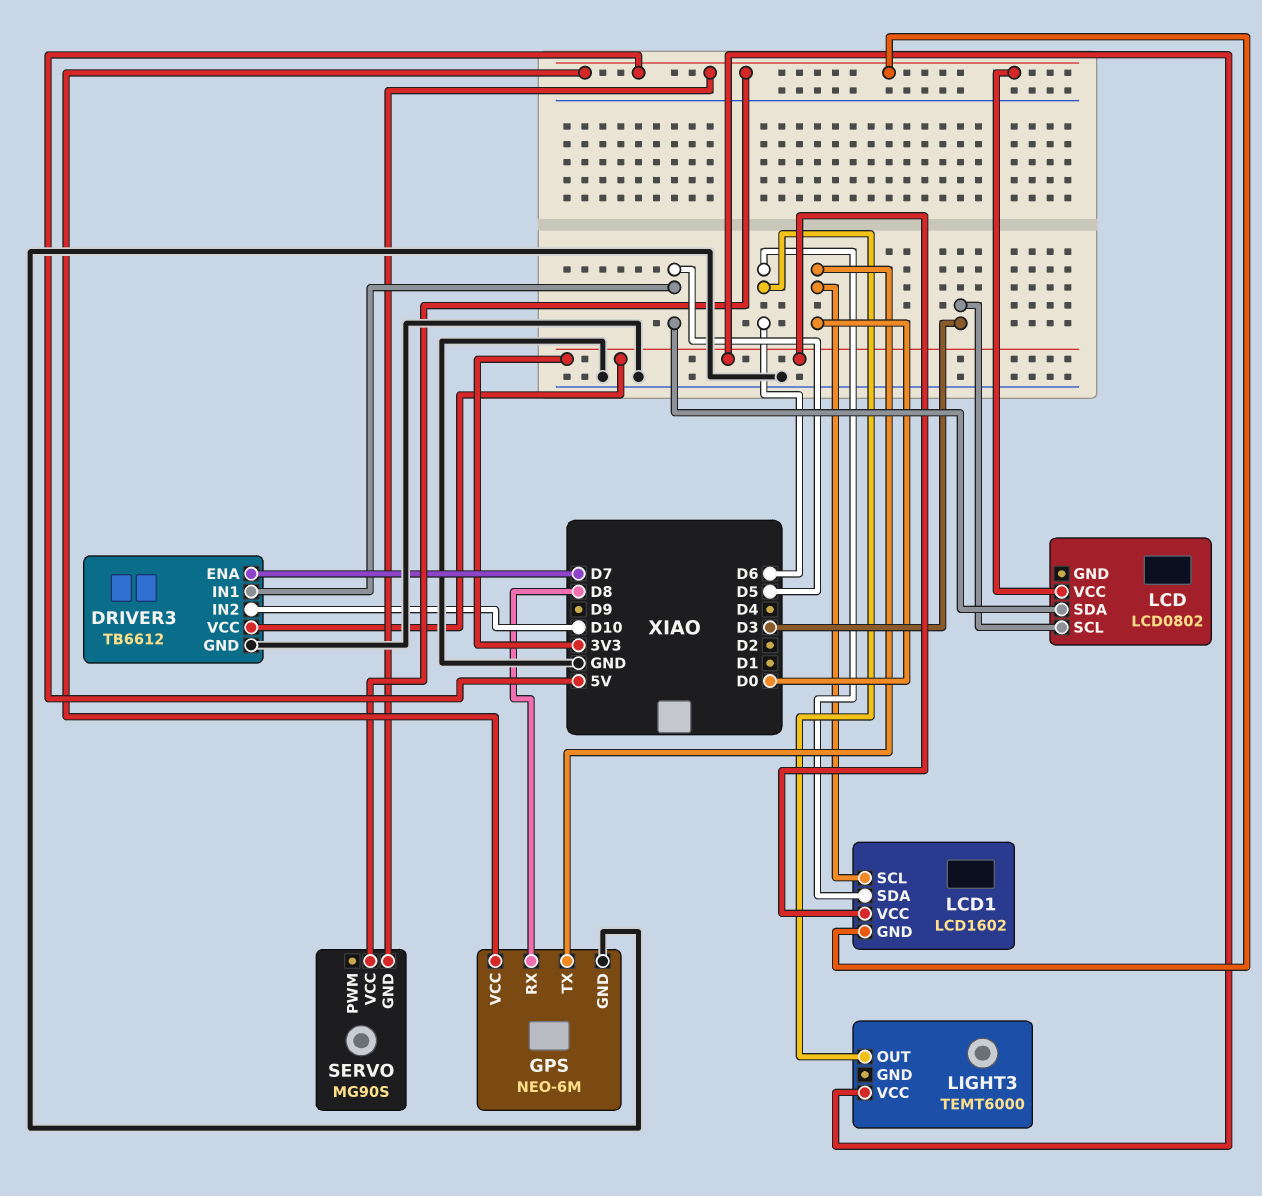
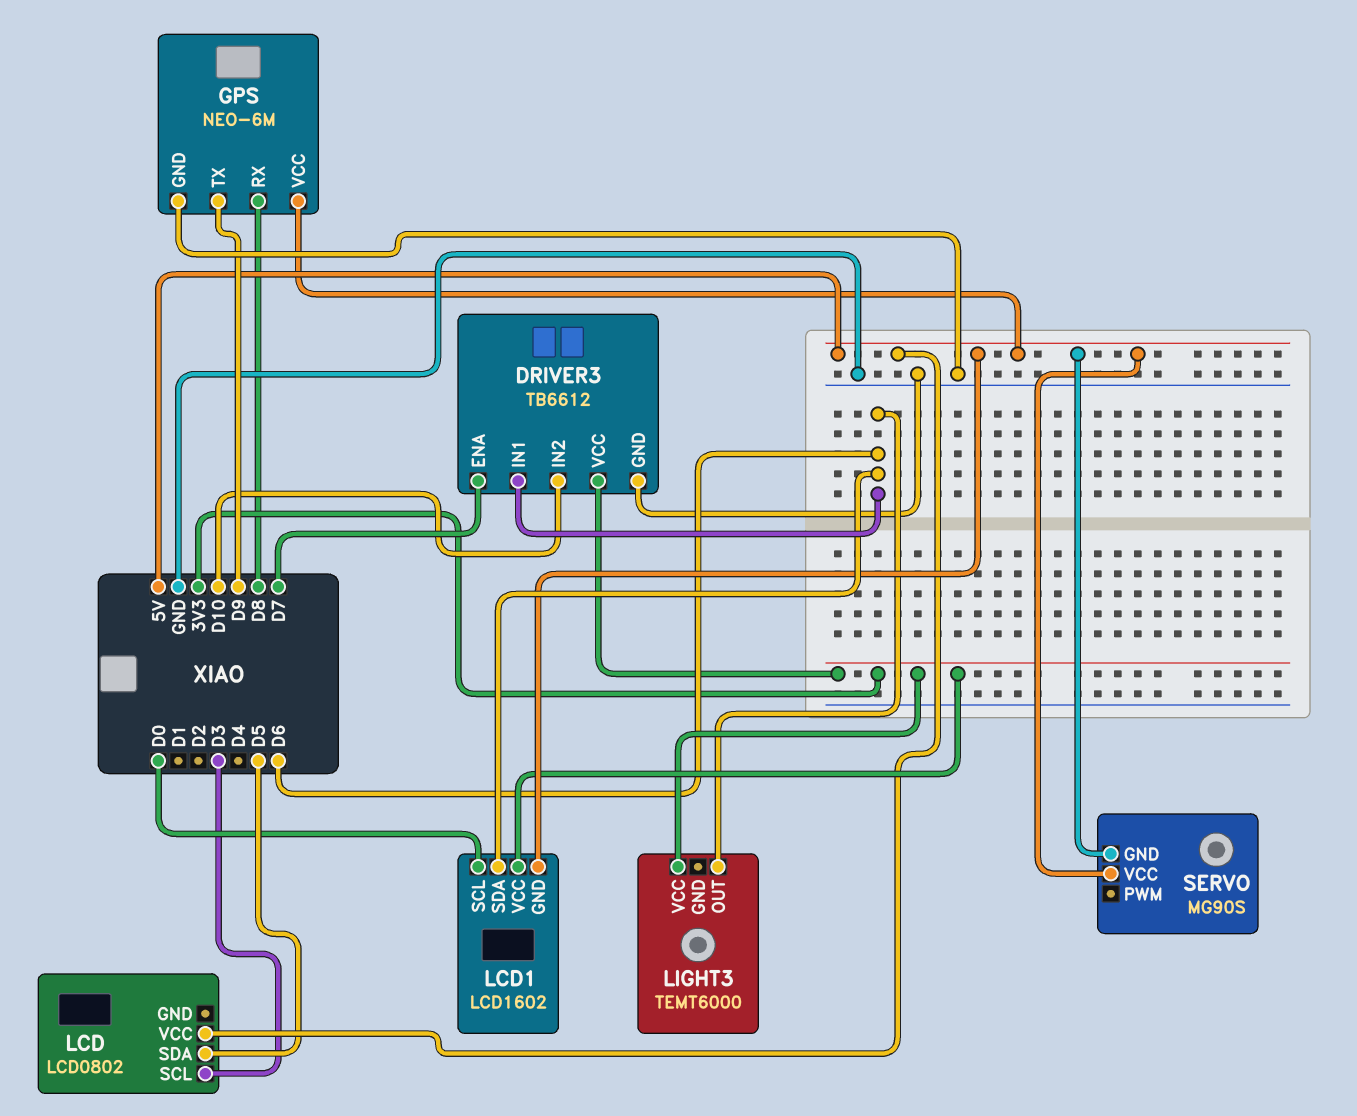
DRIVER3 pin IN1: D5 -> D6
GPS pin TX: D0 -> D9

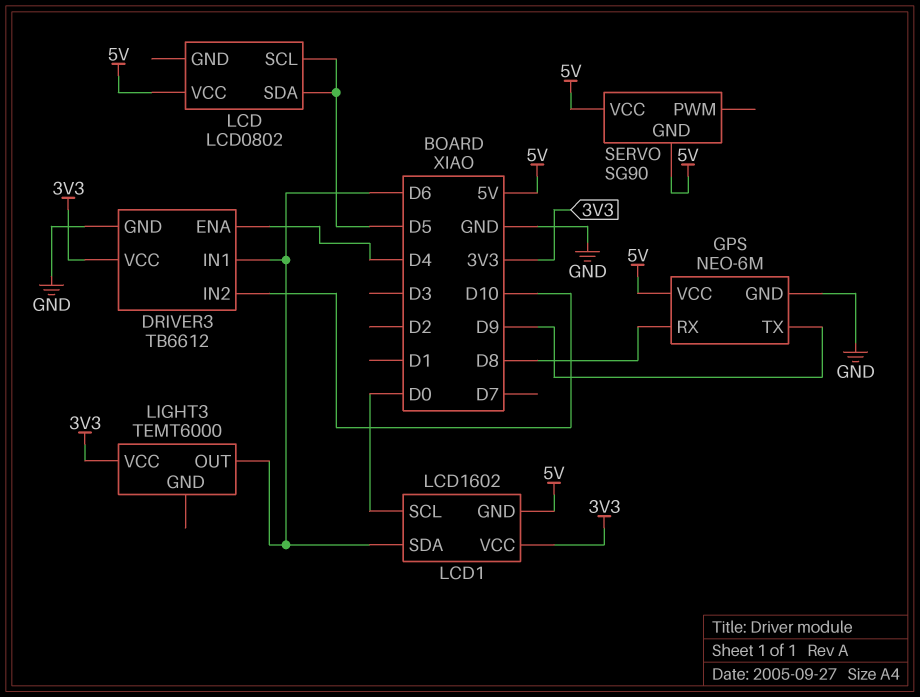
DRIVER3 pin ENA: D7 -> D4
LCD pin SCL: D3 -> D5
SERVO: MG90S -> SG90

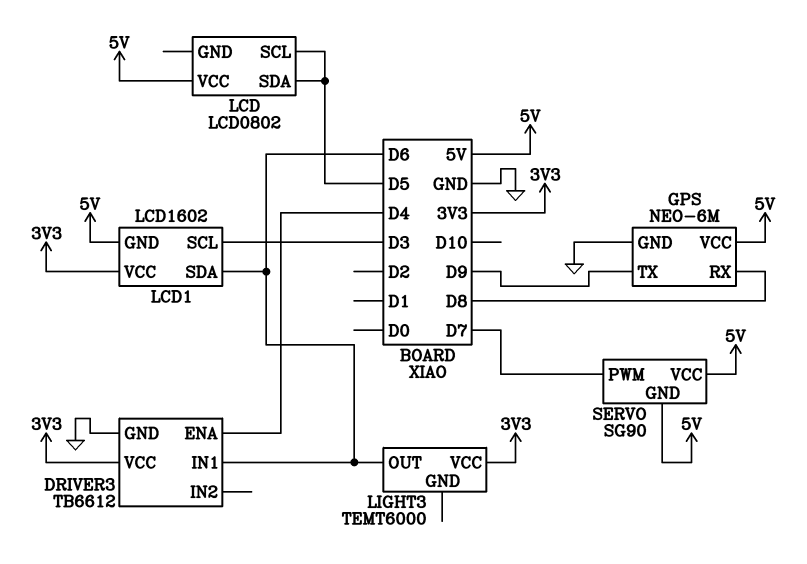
DRIVER3 pin IN2: D10 -> none
LCD1 pin SCL: D0 -> D3
SERVO pin PWM: none -> D7

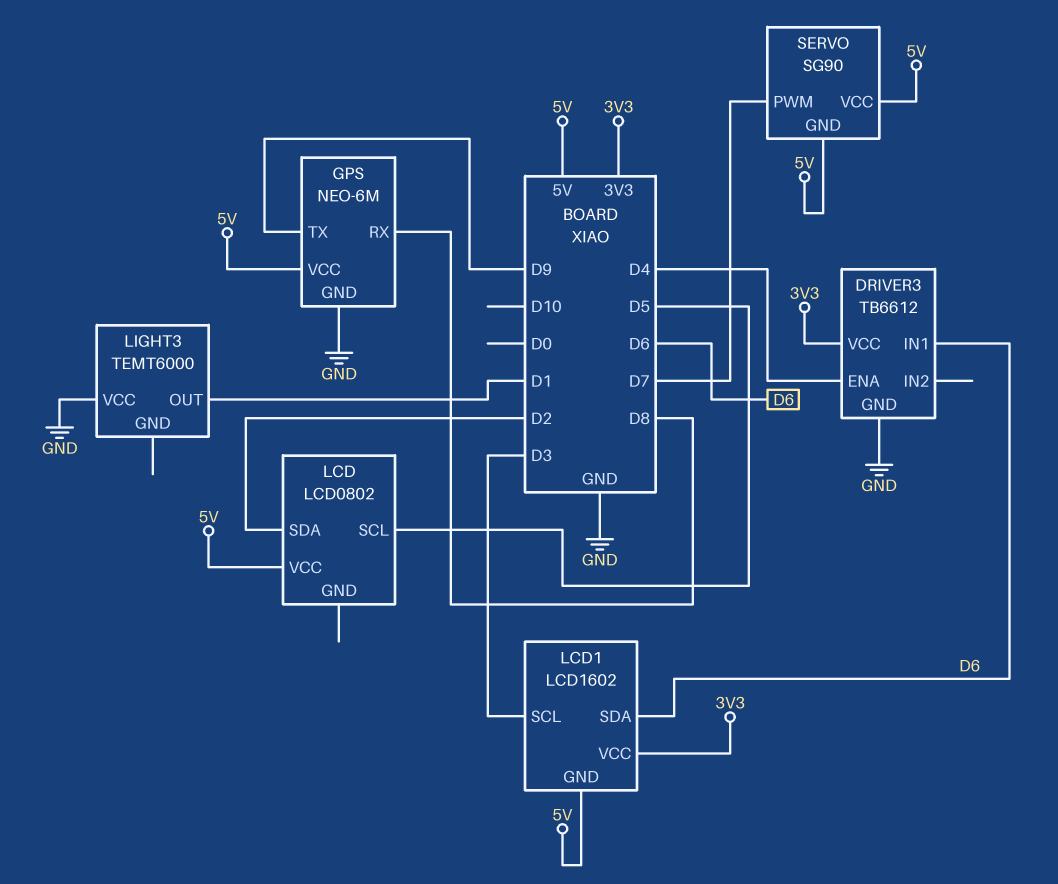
LCD pin SDA: D5 -> D2
LIGHT3 pin OUT: D6 -> D1
LIGHT3 pin VCC: 3V3 -> GND

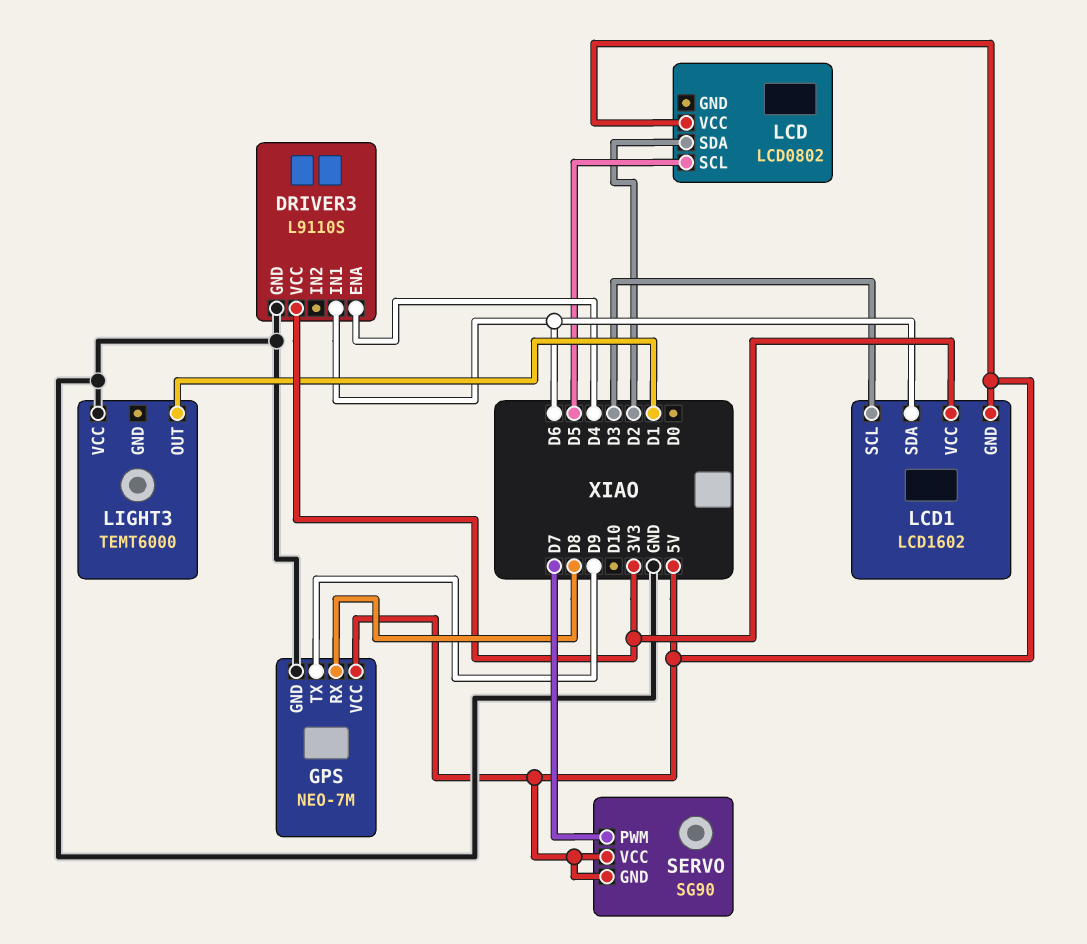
DRIVER3: TB6612 -> L9110S
GPS: NEO-6M -> NEO-7M

